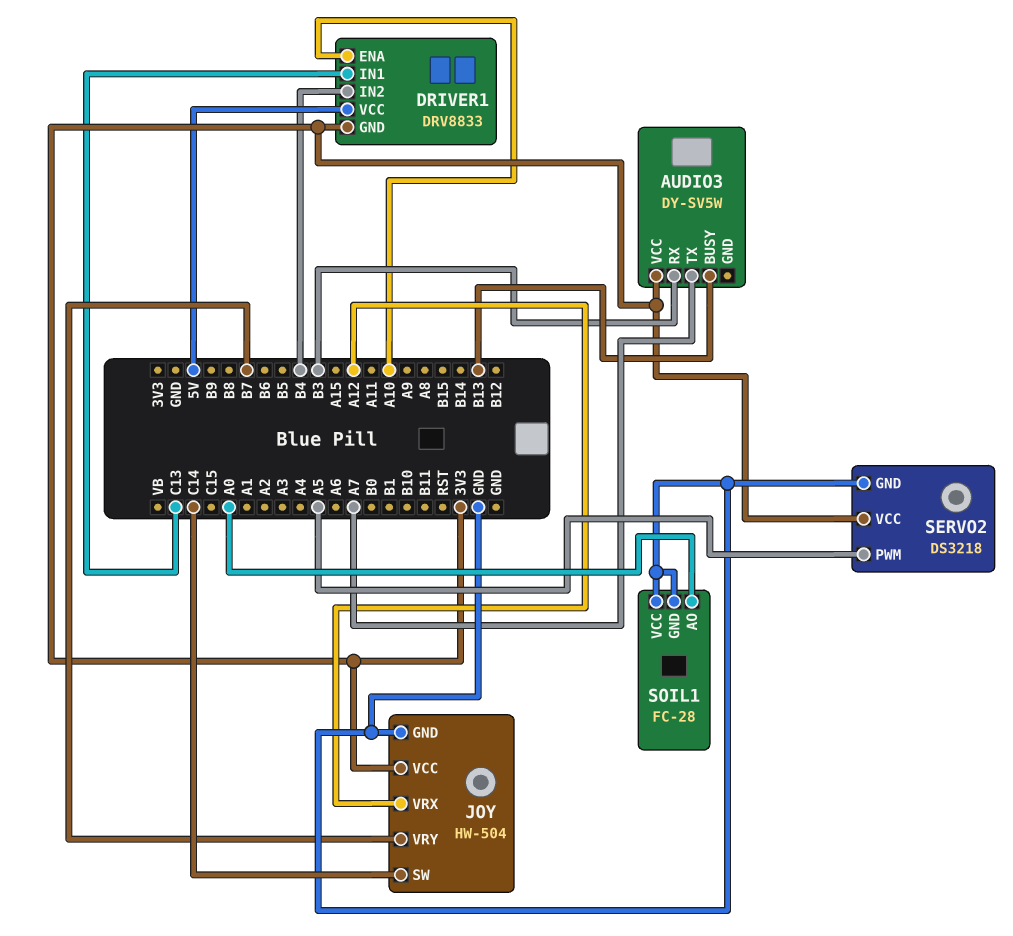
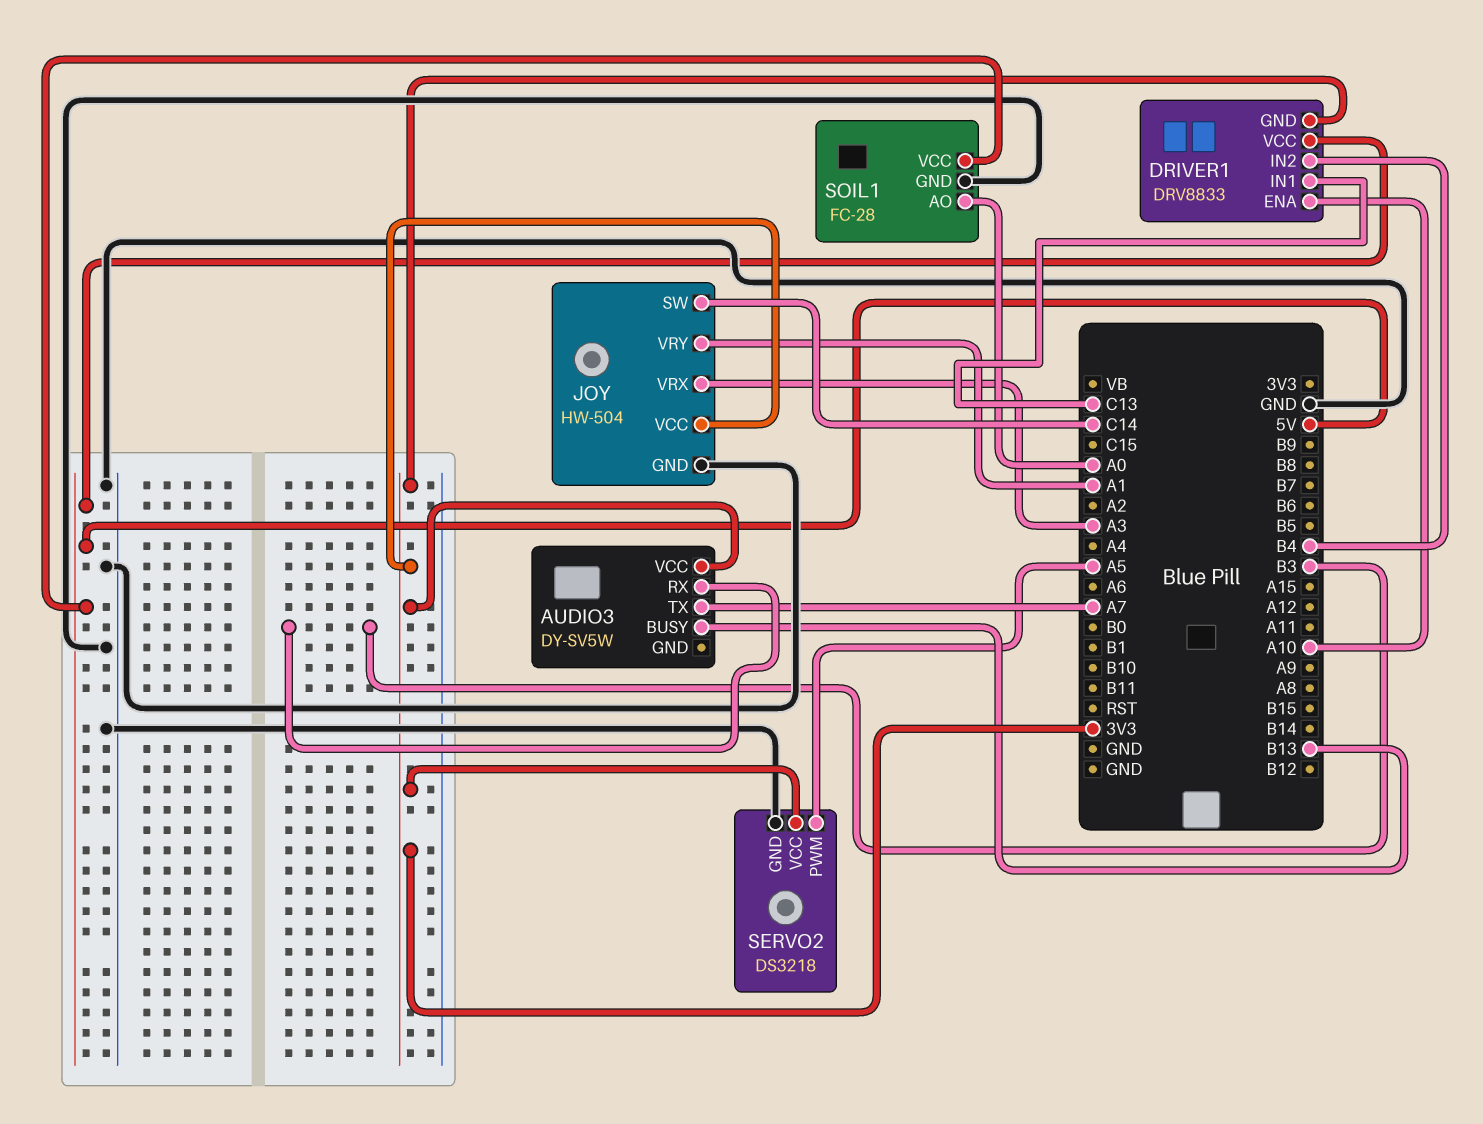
JOY pin VRX: A12 -> A3
JOY pin VRY: B7 -> A1
SOIL1 pin VCC: GND -> 5V

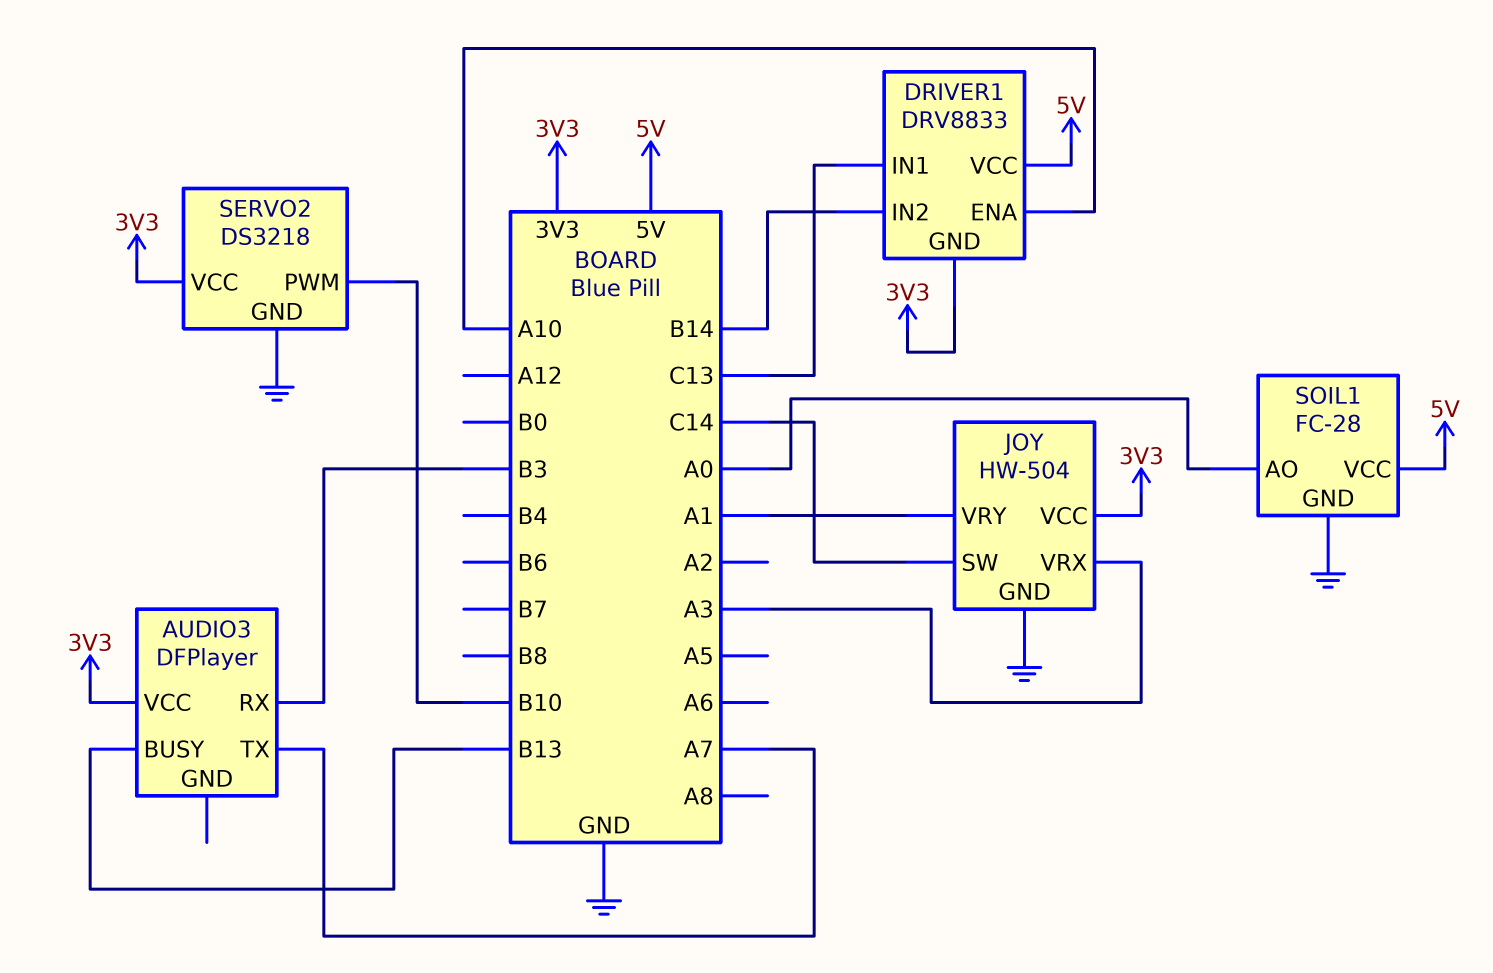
AUDIO3: DY-SV5W -> DFPlayer
DRIVER1 pin IN2: B4 -> B14
SERVO2 pin PWM: A5 -> B10

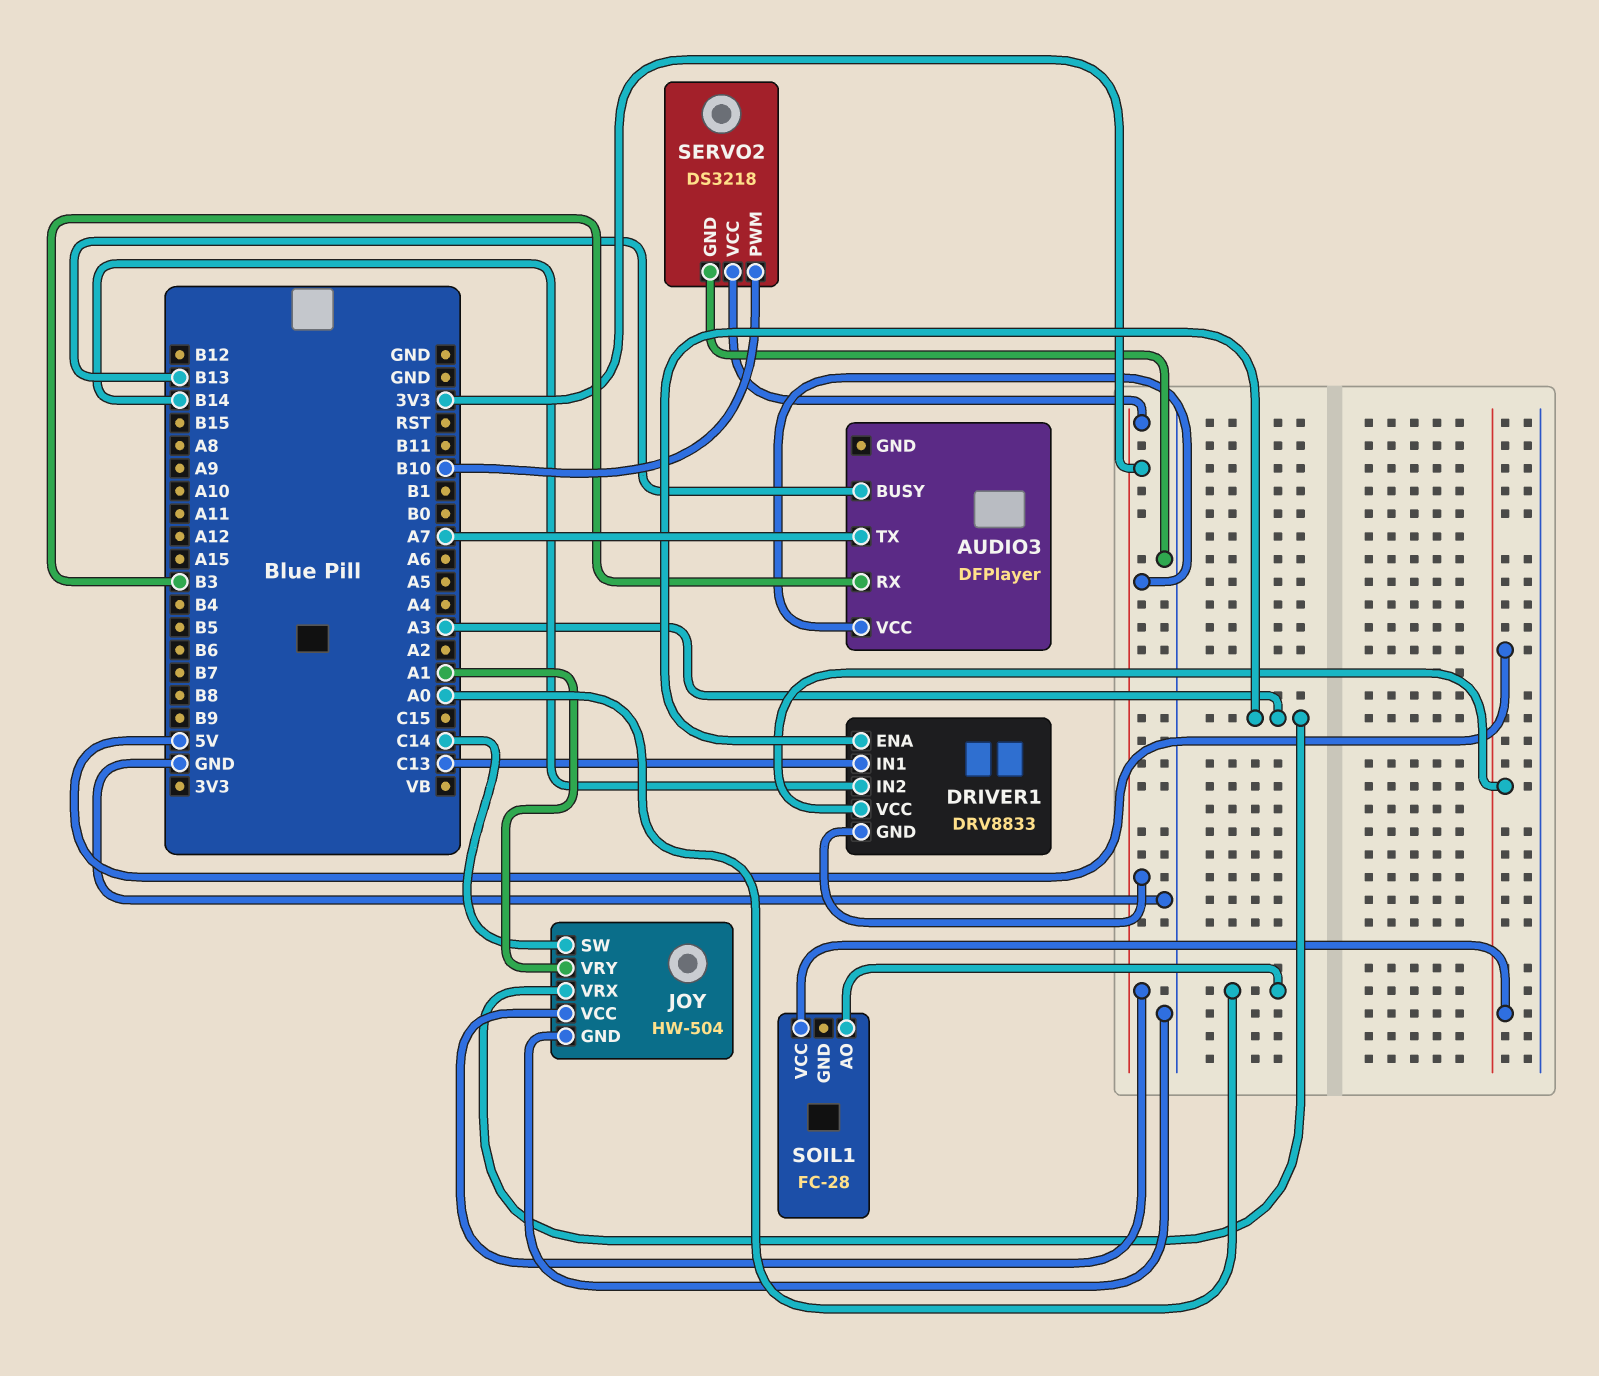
DRIVER1 pin ENA: A10 -> A3
SOIL1 pin GND: GND -> none

